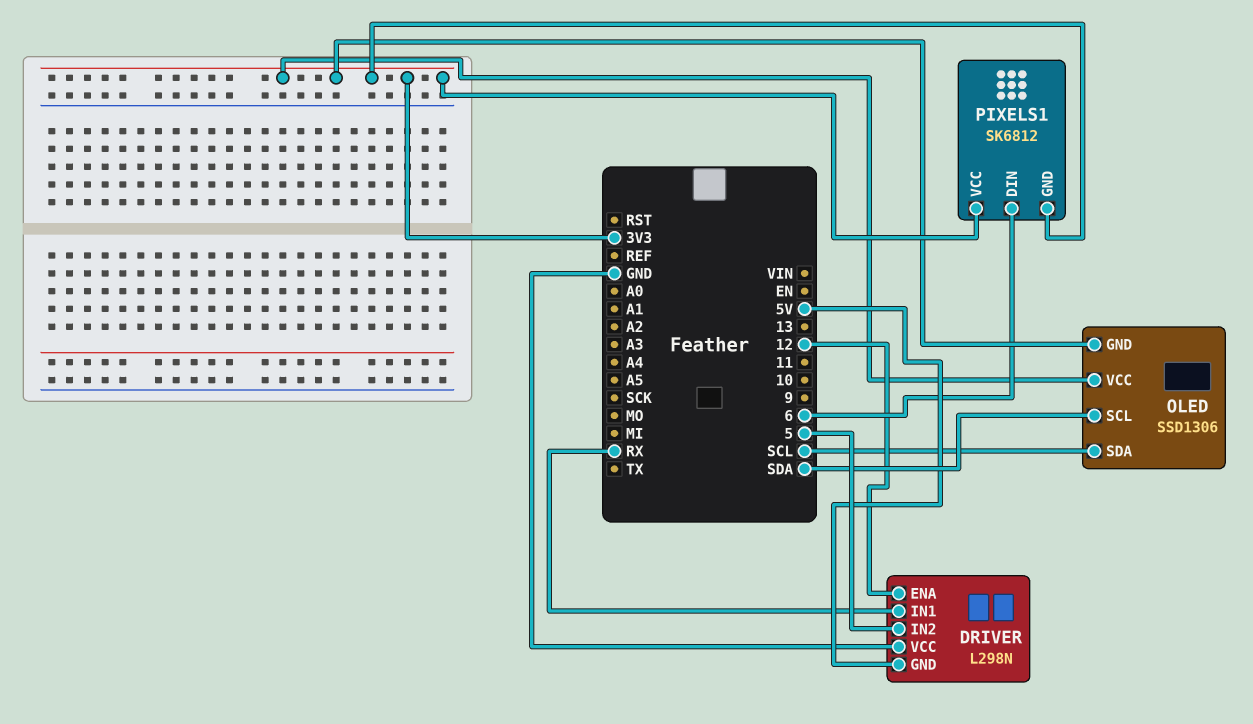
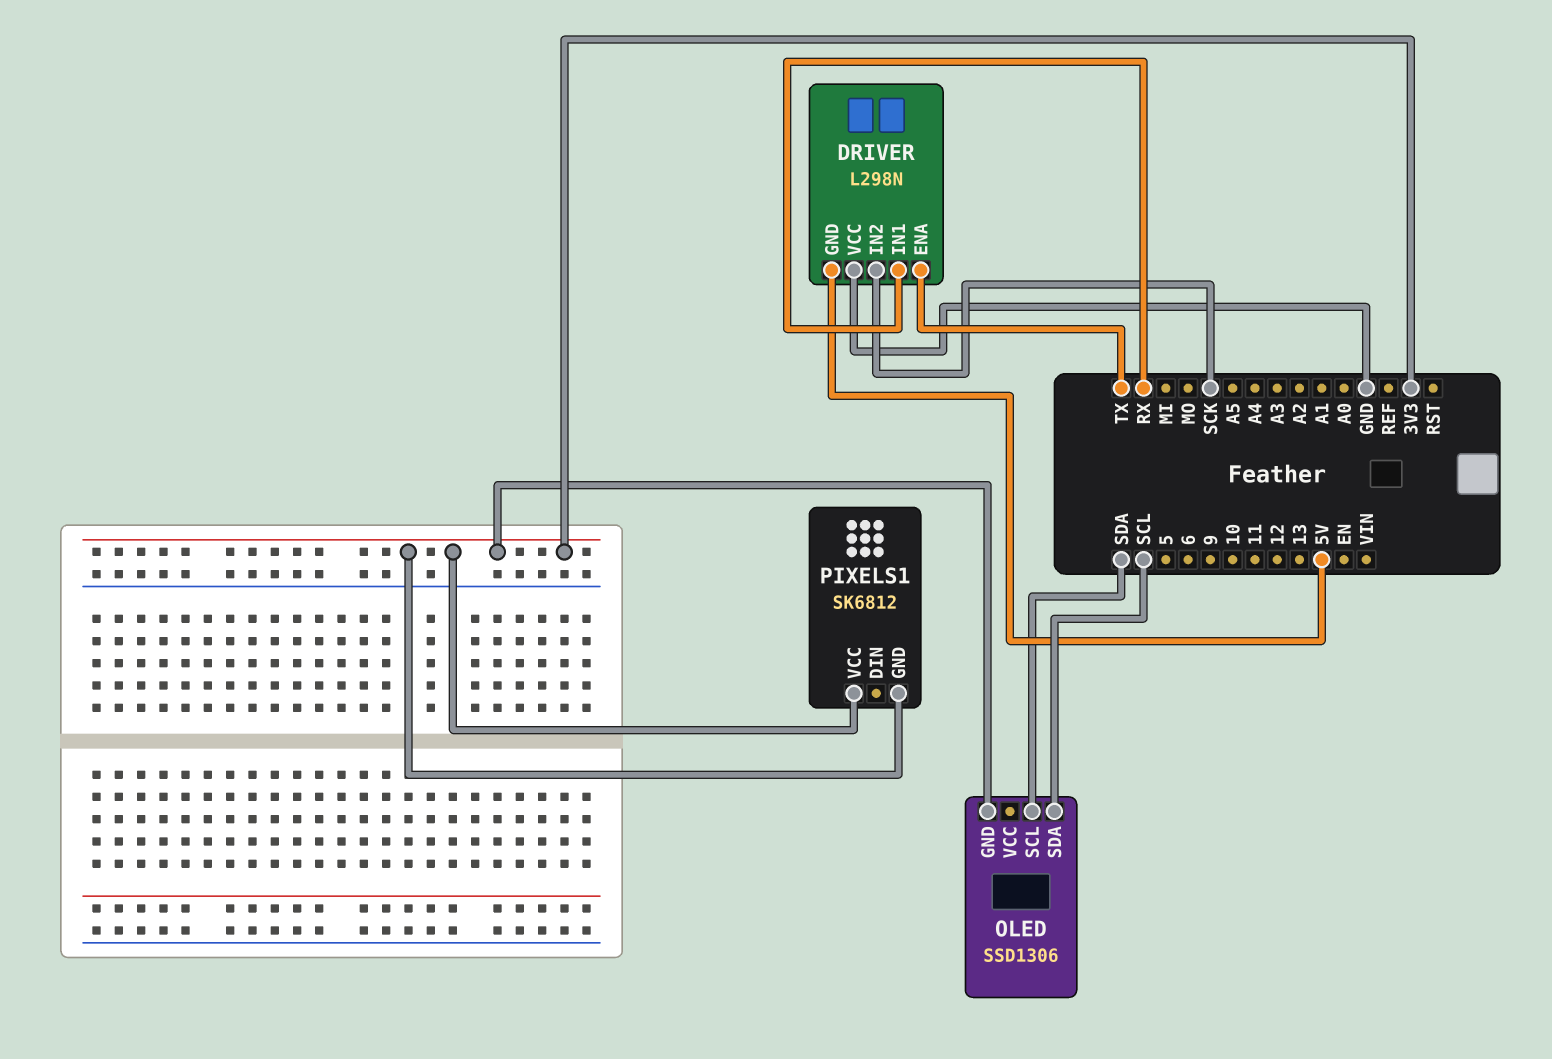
DRIVER pin ENA: 12 -> TX
DRIVER pin IN2: 5 -> SCK
OLED pin VCC: 3V3 -> none
PIXELS1 pin DIN: 6 -> none

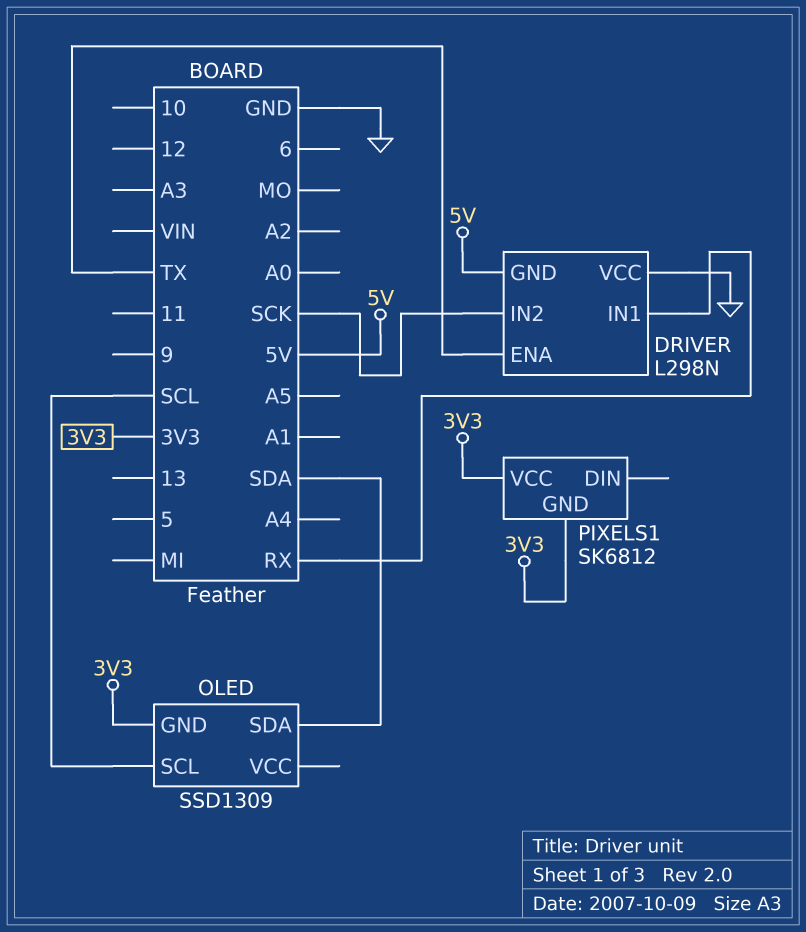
OLED: SSD1306 -> SSD1309
OLED pin SCL: SDA -> SCL
OLED pin SDA: SCL -> SDA

